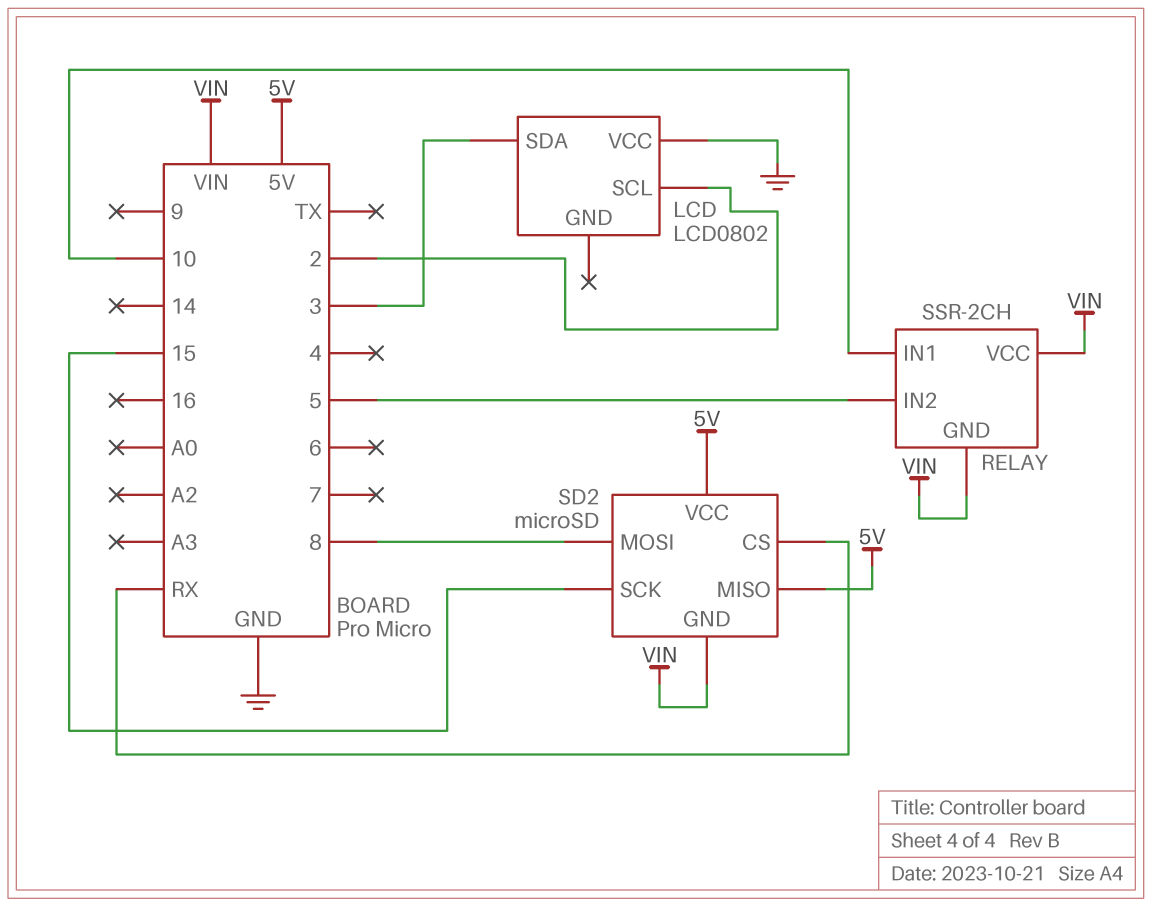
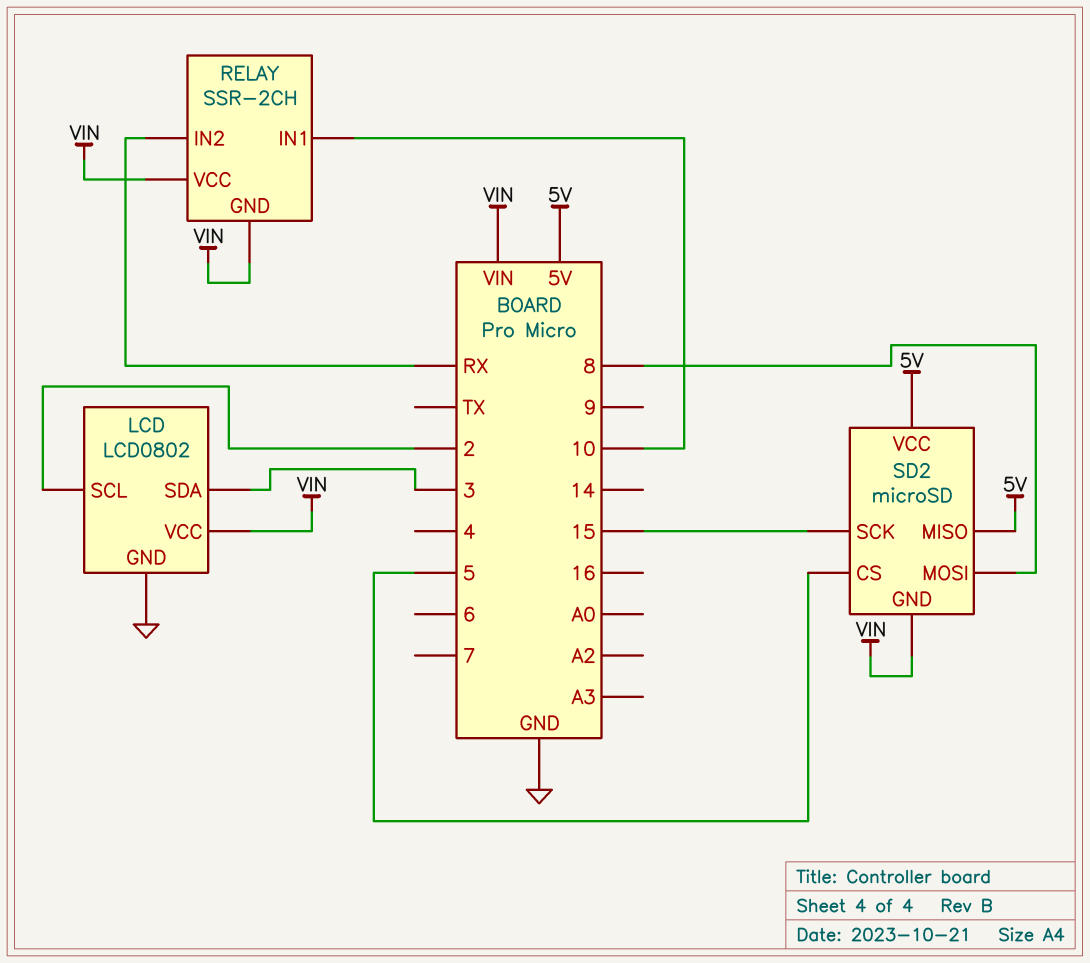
LCD pin GND: none -> GND
LCD pin VCC: GND -> VIN
RELAY pin IN2: 5 -> RX
SD2 pin CS: RX -> 5

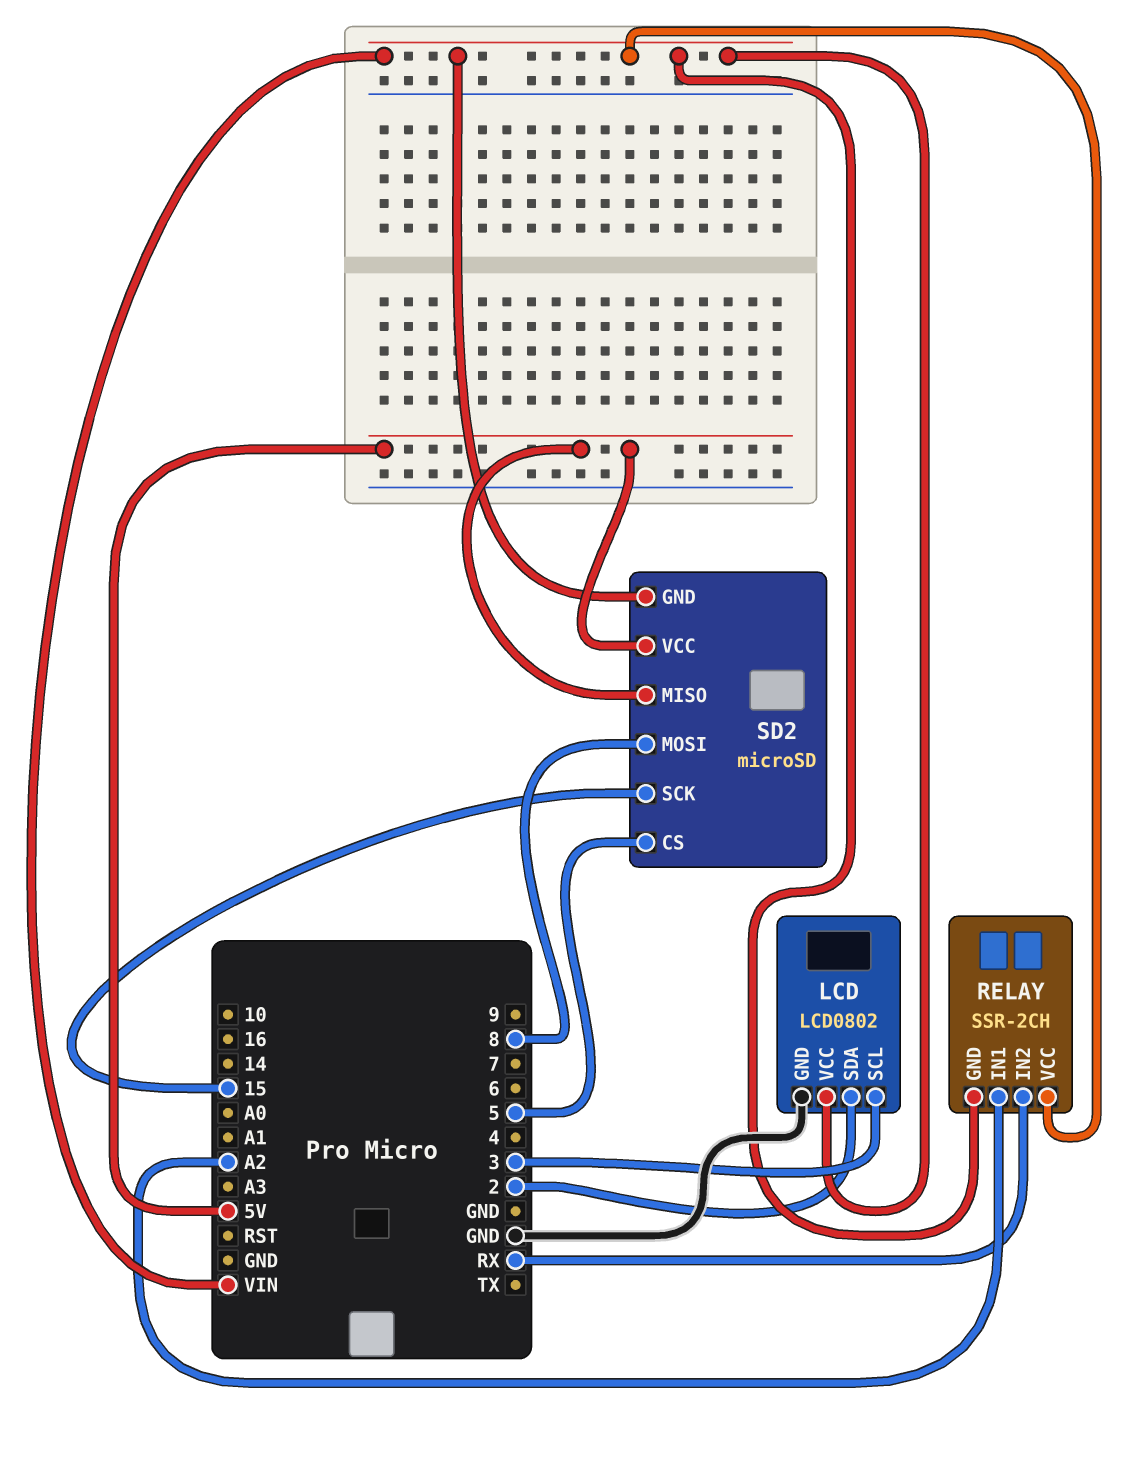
LCD pin SCL: 2 -> 3
LCD pin SDA: 3 -> 2
RELAY pin IN1: 10 -> A2

